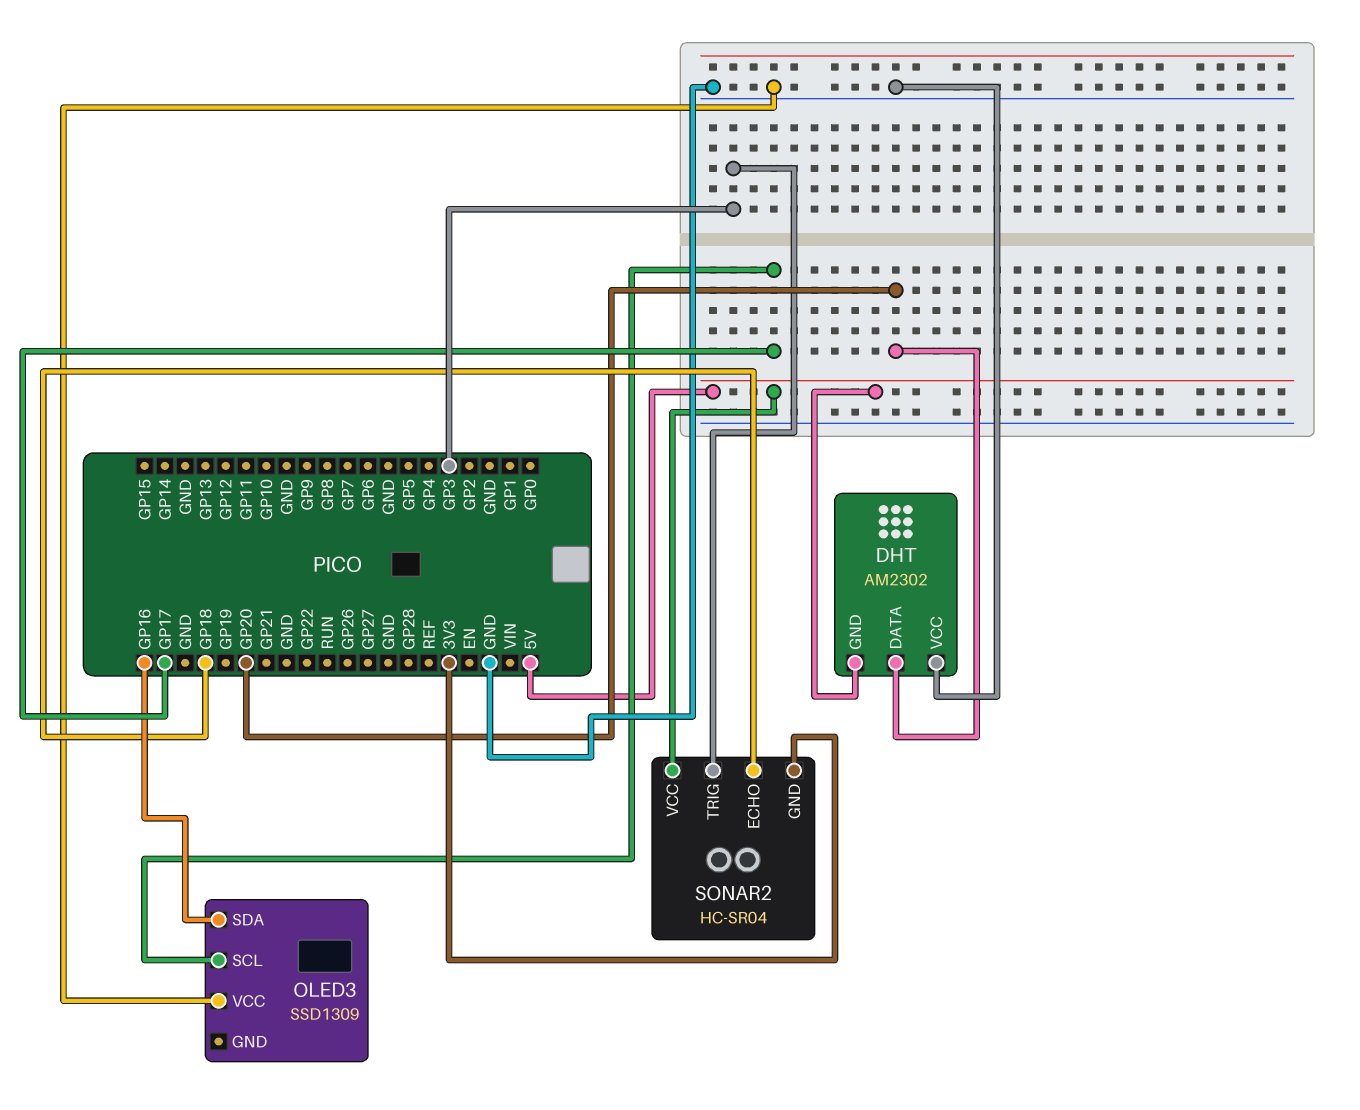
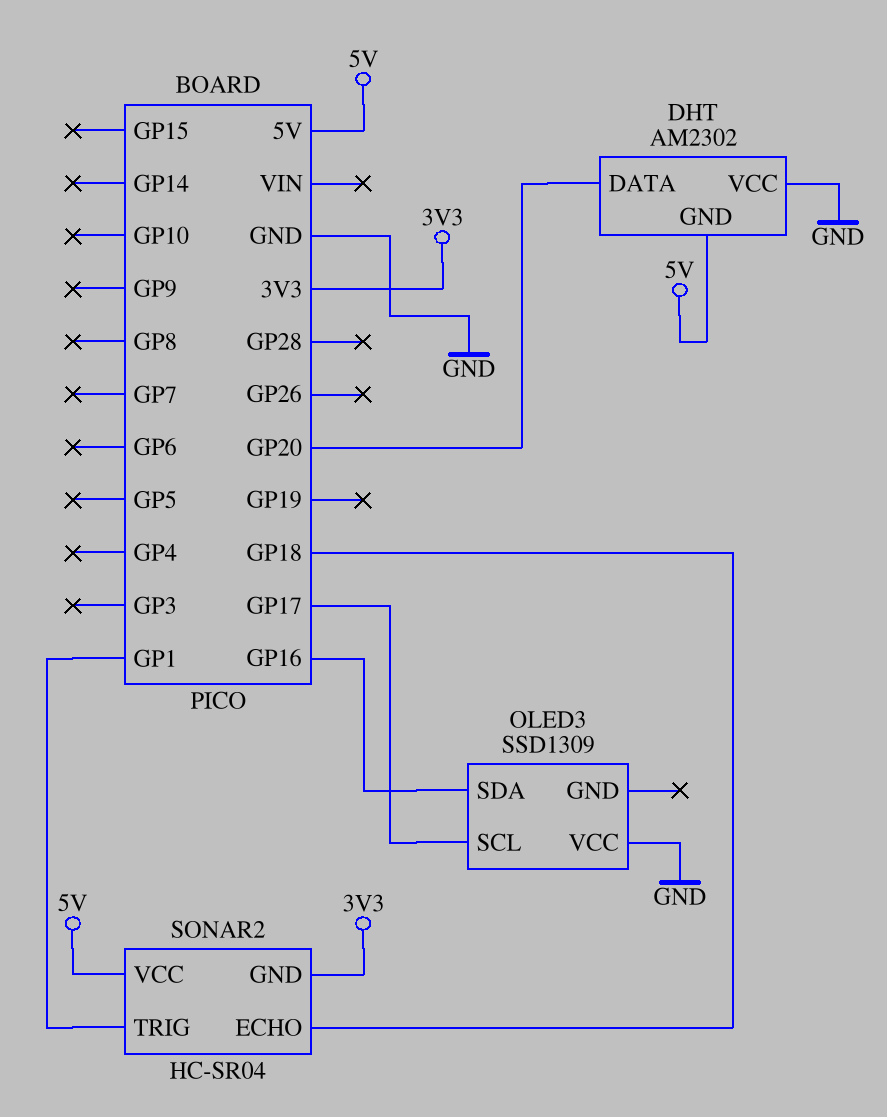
SONAR2 pin TRIG: GP3 -> GP1

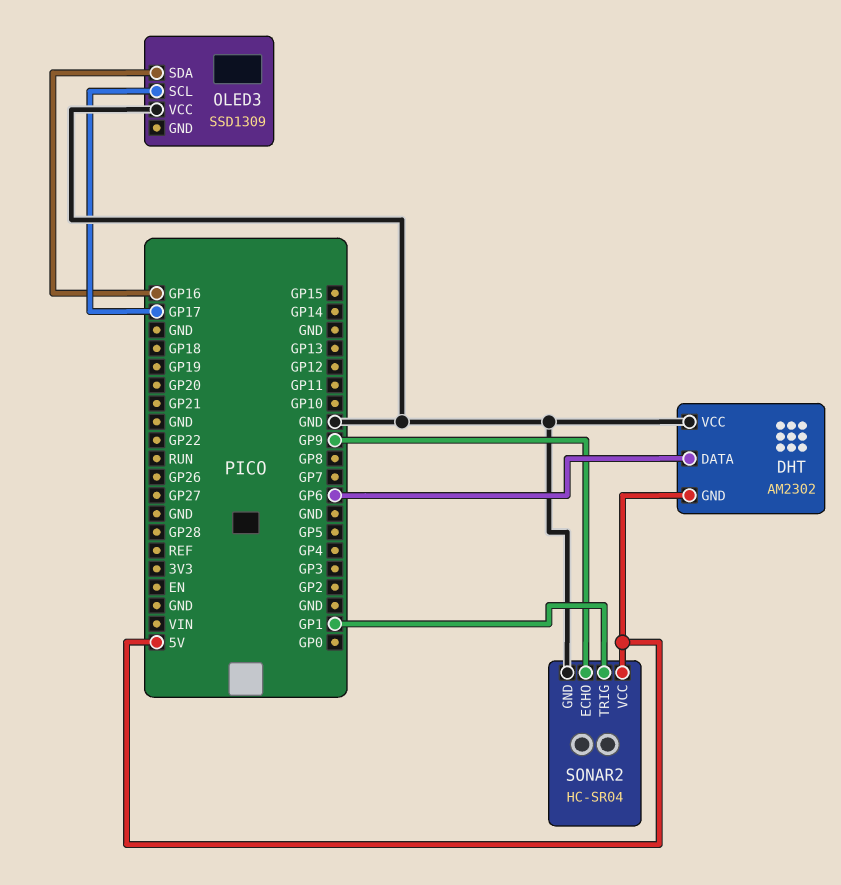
DHT pin DATA: GP20 -> GP6
SONAR2 pin ECHO: GP18 -> GP9
SONAR2 pin GND: 3V3 -> GND

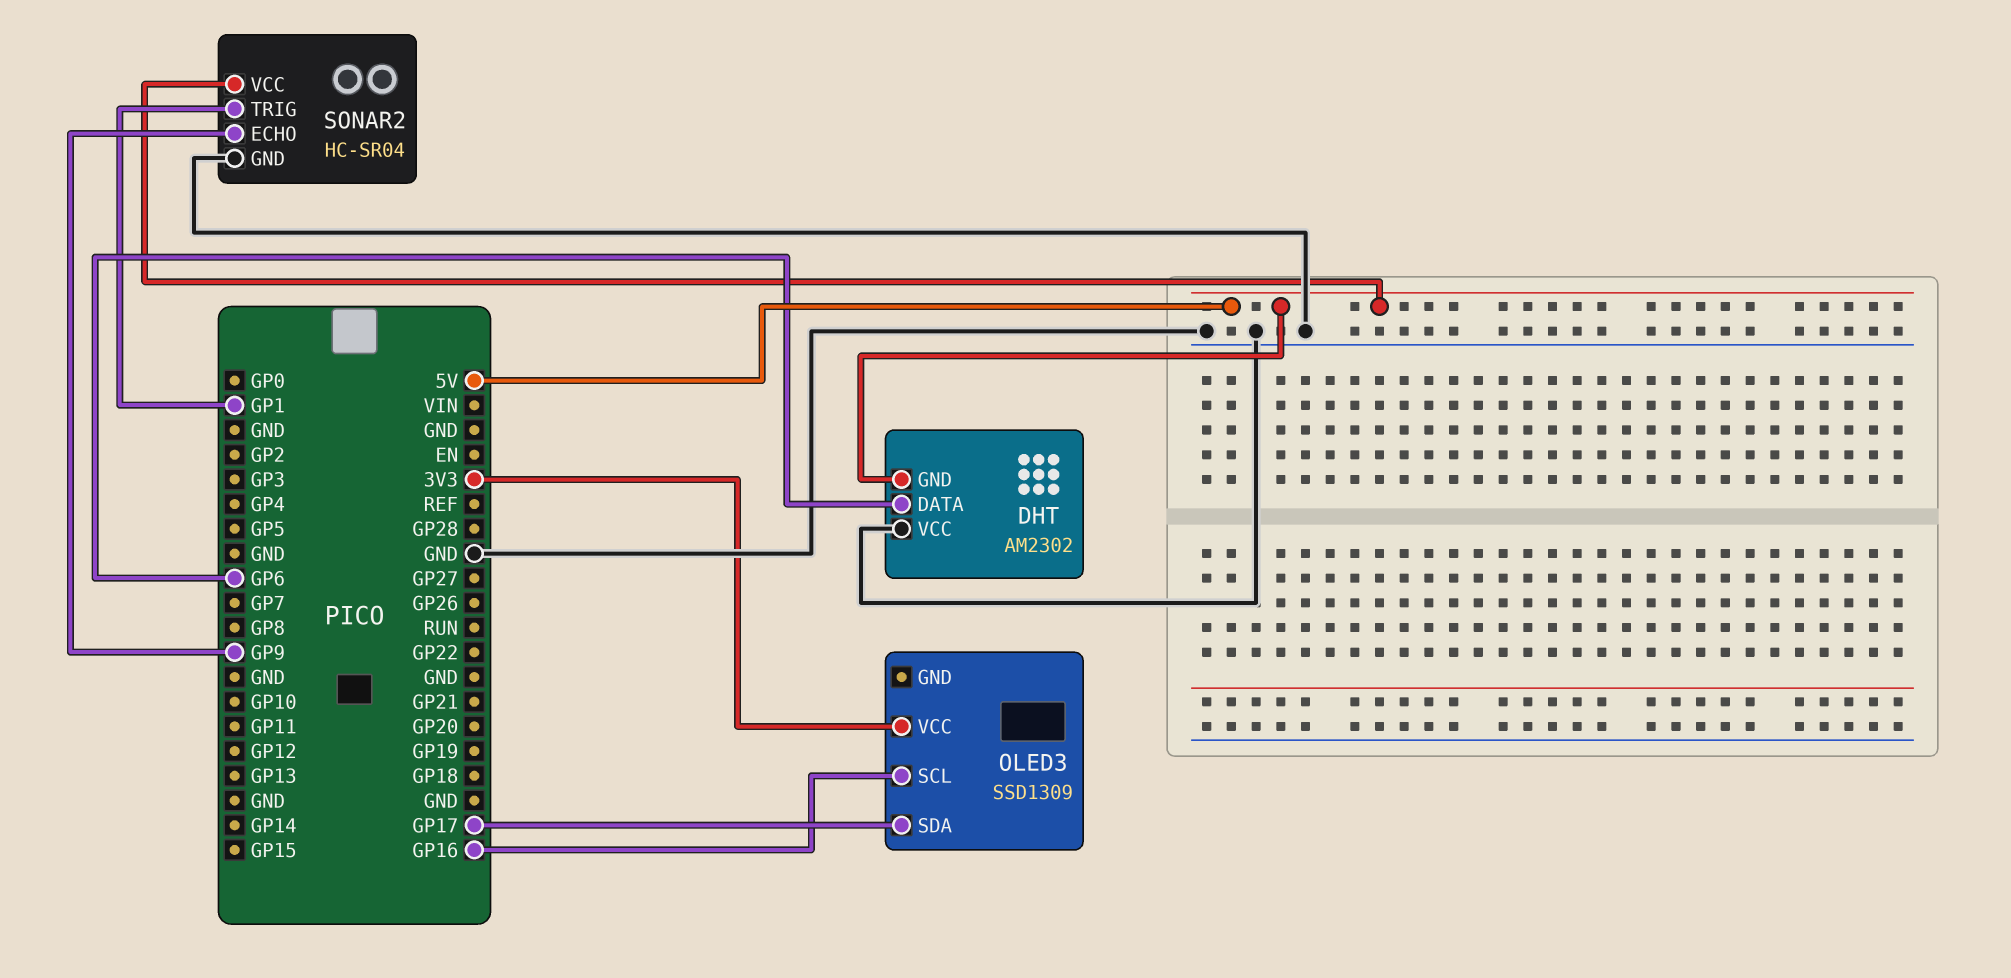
OLED3 pin SCL: GP17 -> GP16
OLED3 pin SDA: GP16 -> GP17
OLED3 pin VCC: GND -> 3V3

